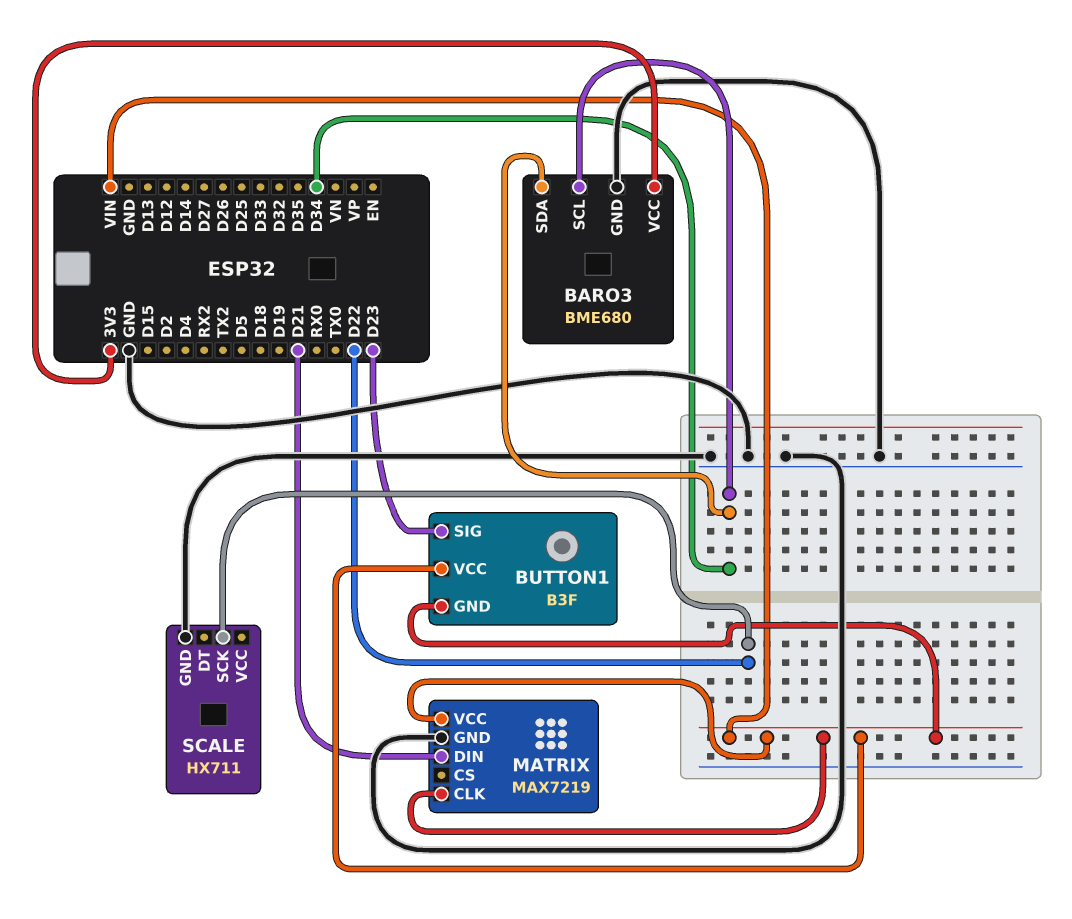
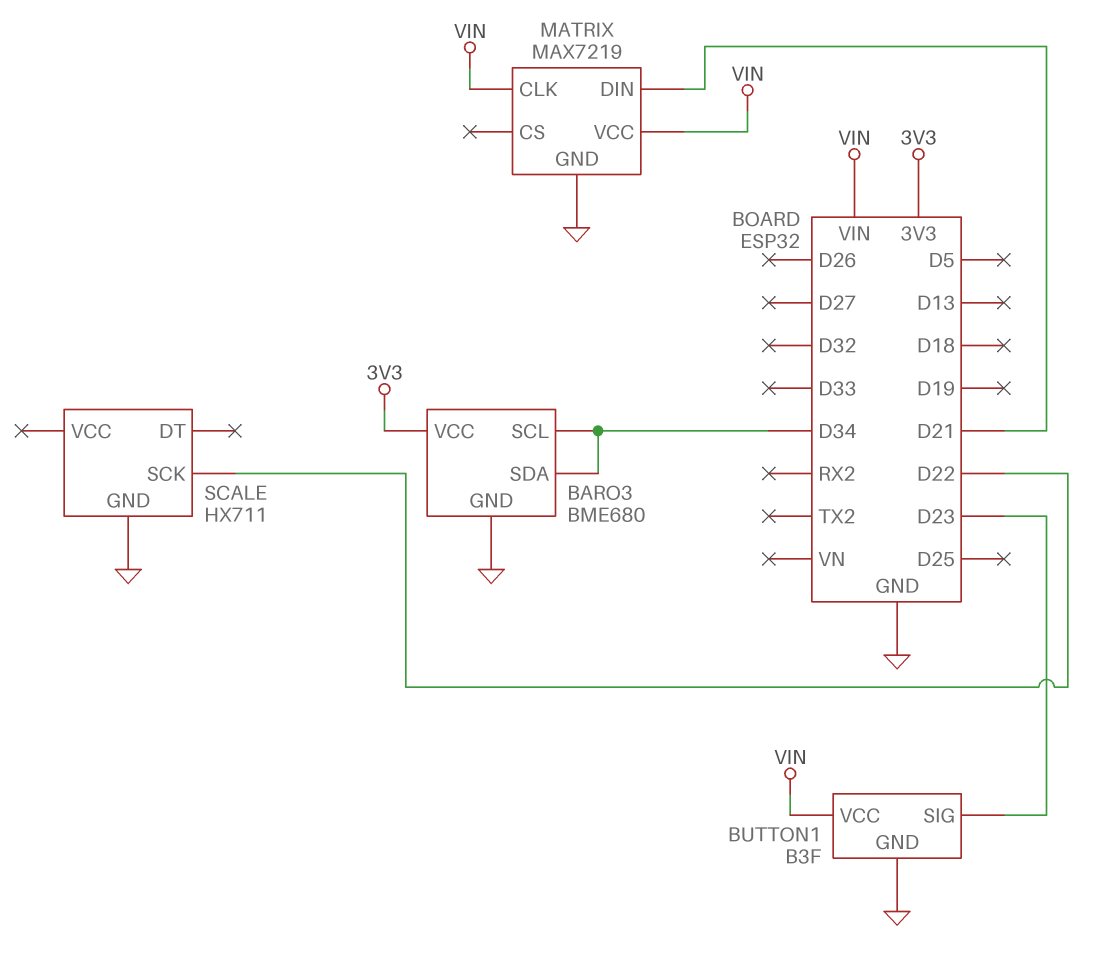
BUTTON1 pin GND: VIN -> GND

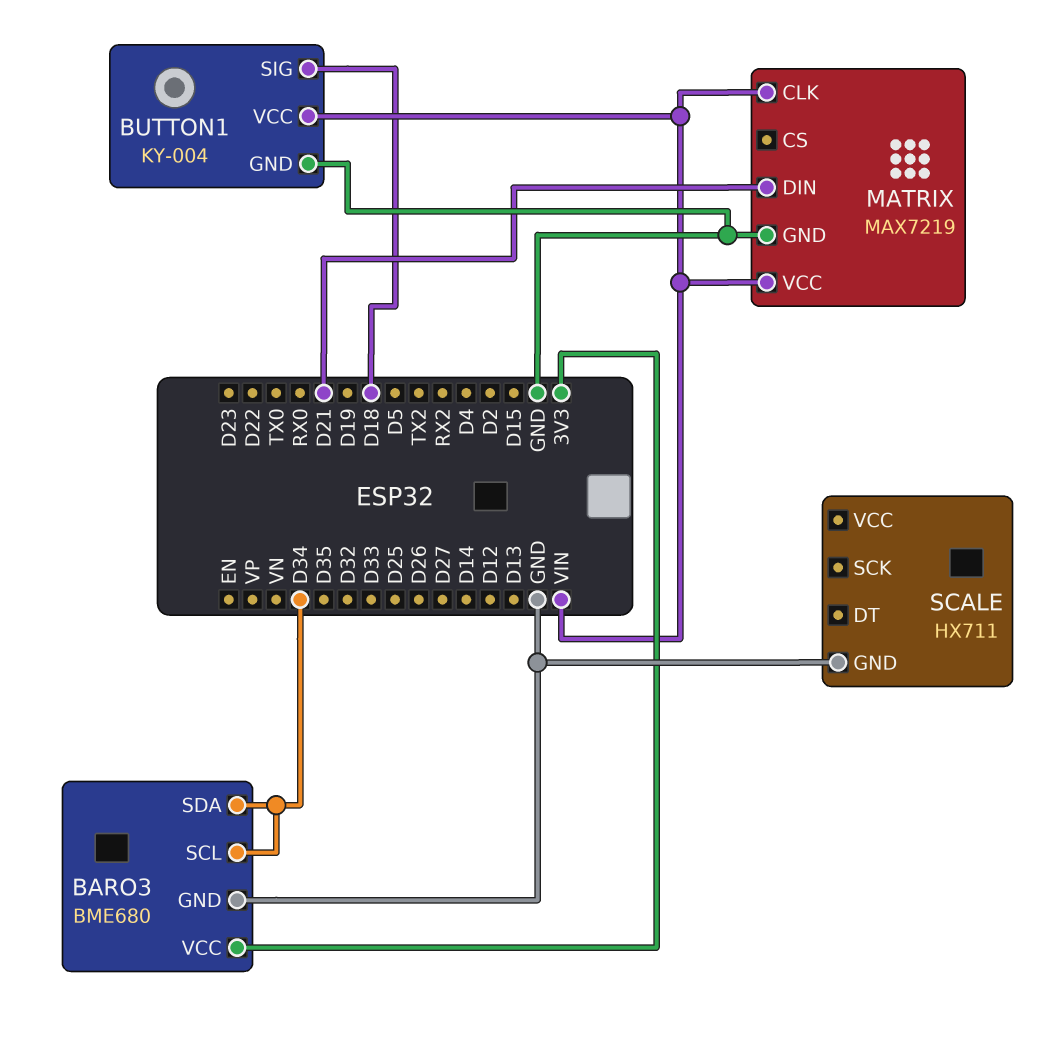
BUTTON1: B3F -> KY-004
BUTTON1 pin SIG: D23 -> D18
SCALE pin SCK: D22 -> none

